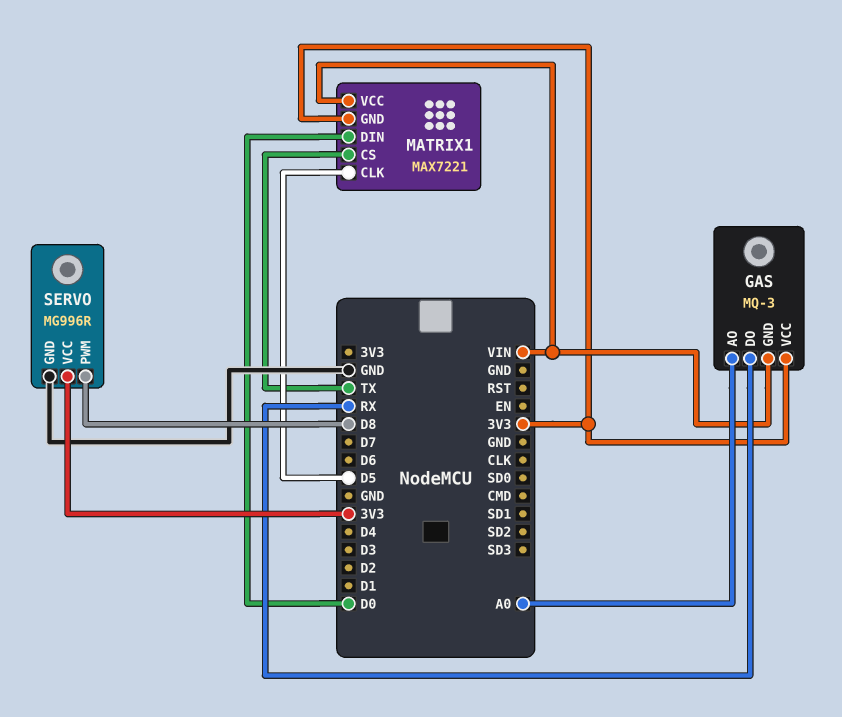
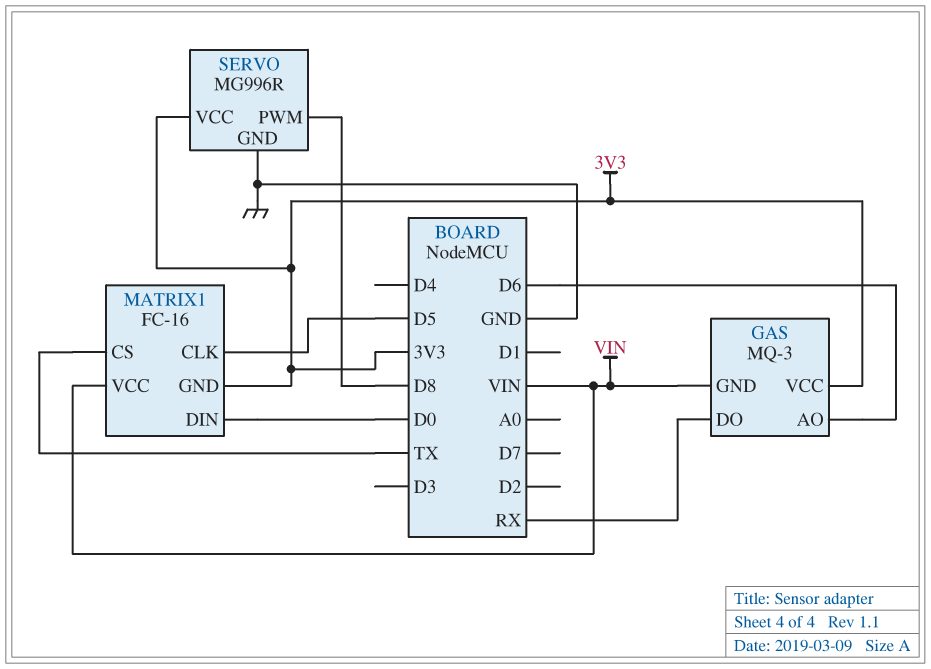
GAS pin AO: A0 -> D6
MATRIX1: MAX7221 -> FC-16

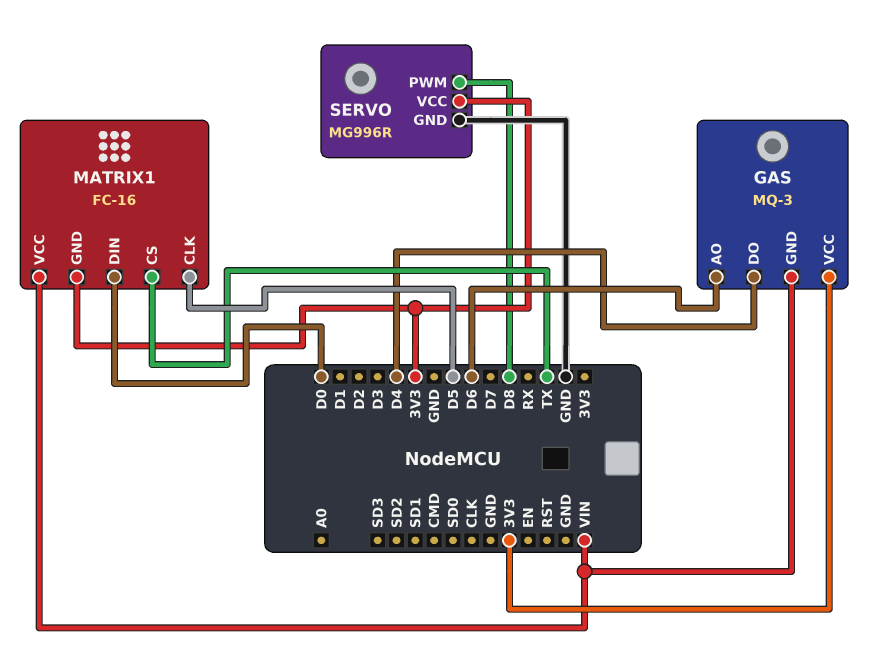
GAS pin DO: RX -> D4

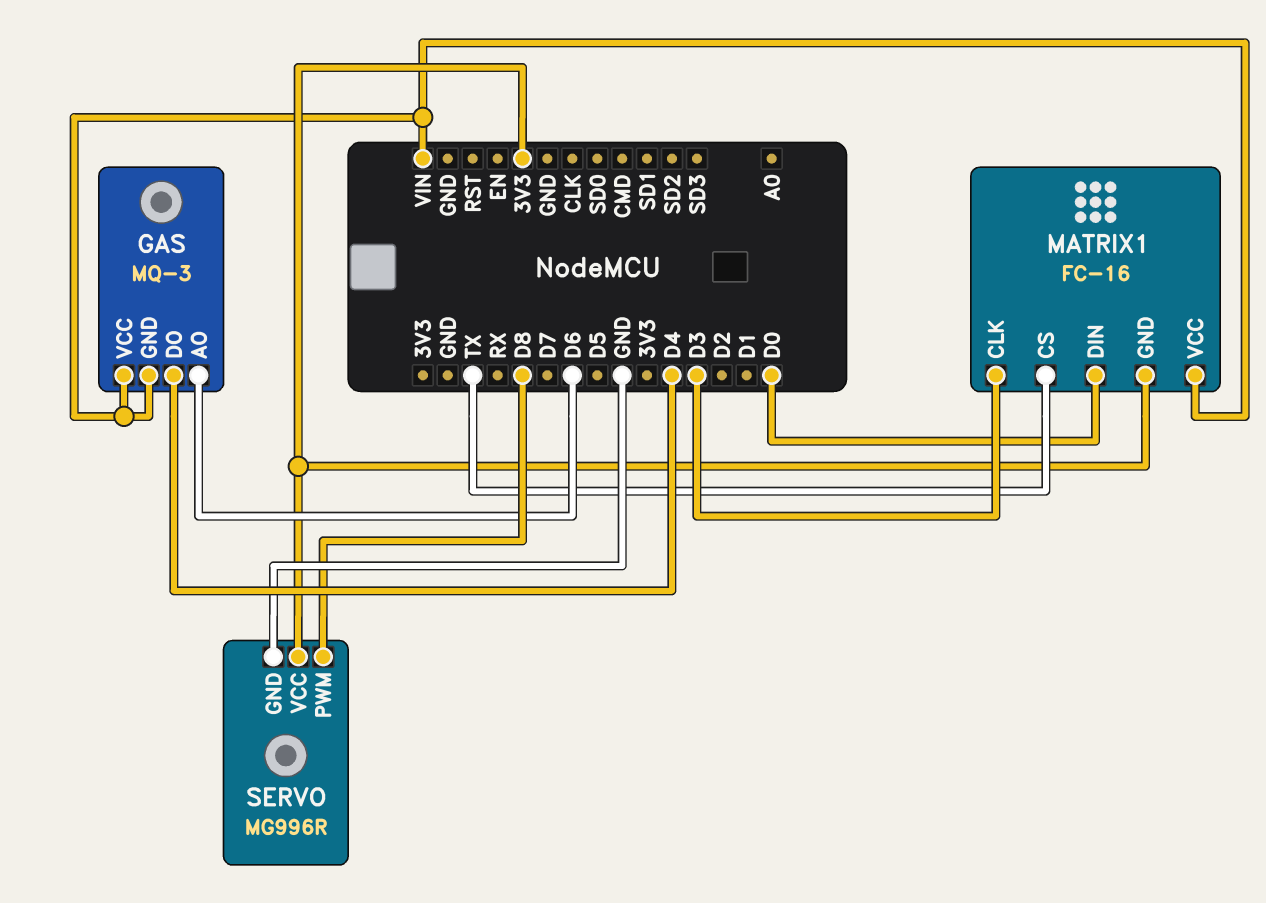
GAS pin VCC: 3V3 -> VIN
MATRIX1 pin CLK: D5 -> D3

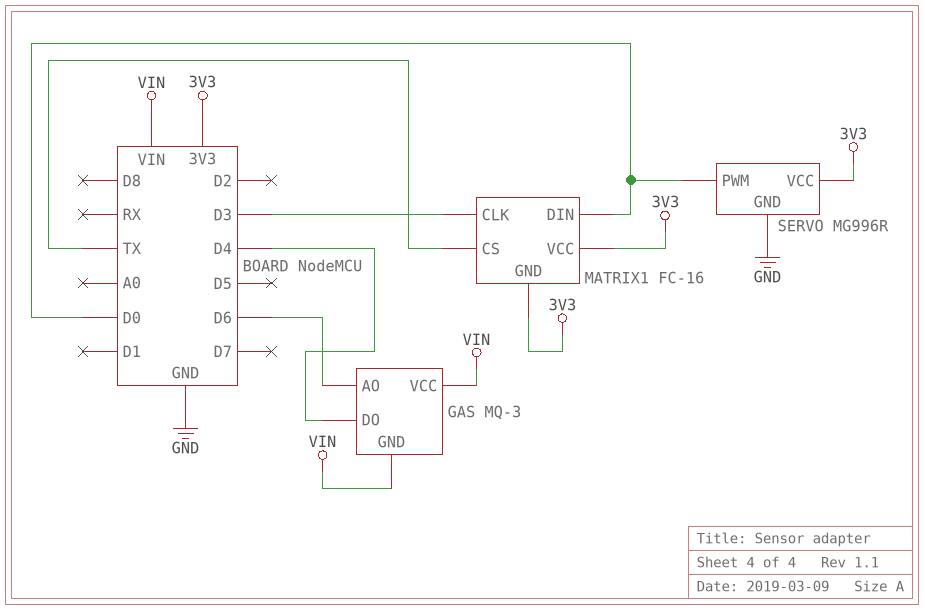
MATRIX1 pin VCC: VIN -> 3V3
SERVO pin PWM: D8 -> D0

